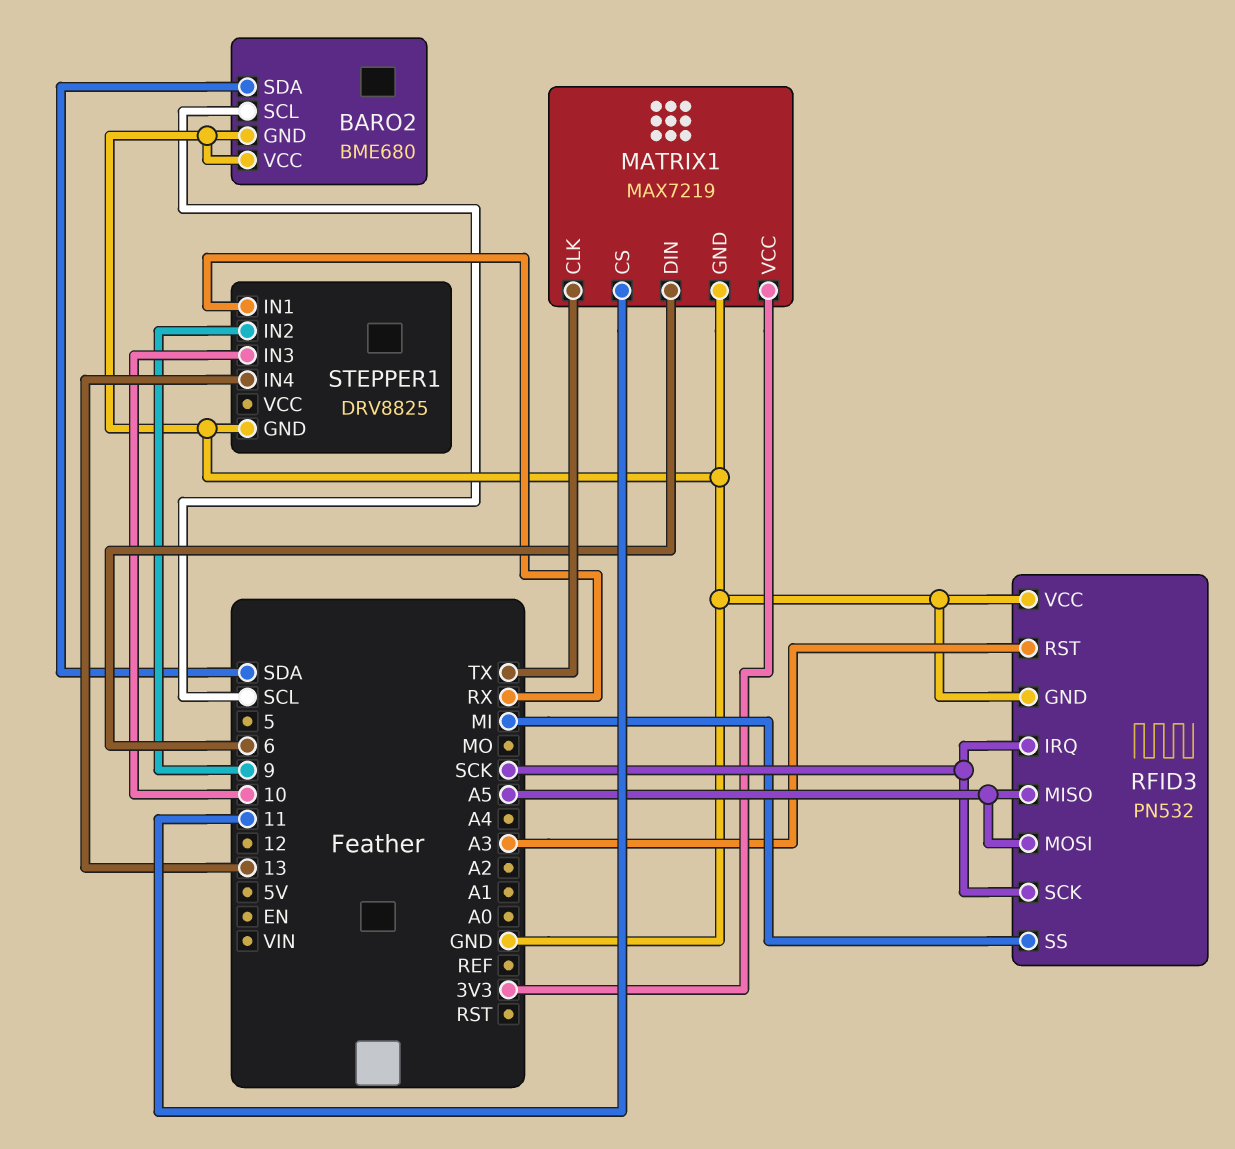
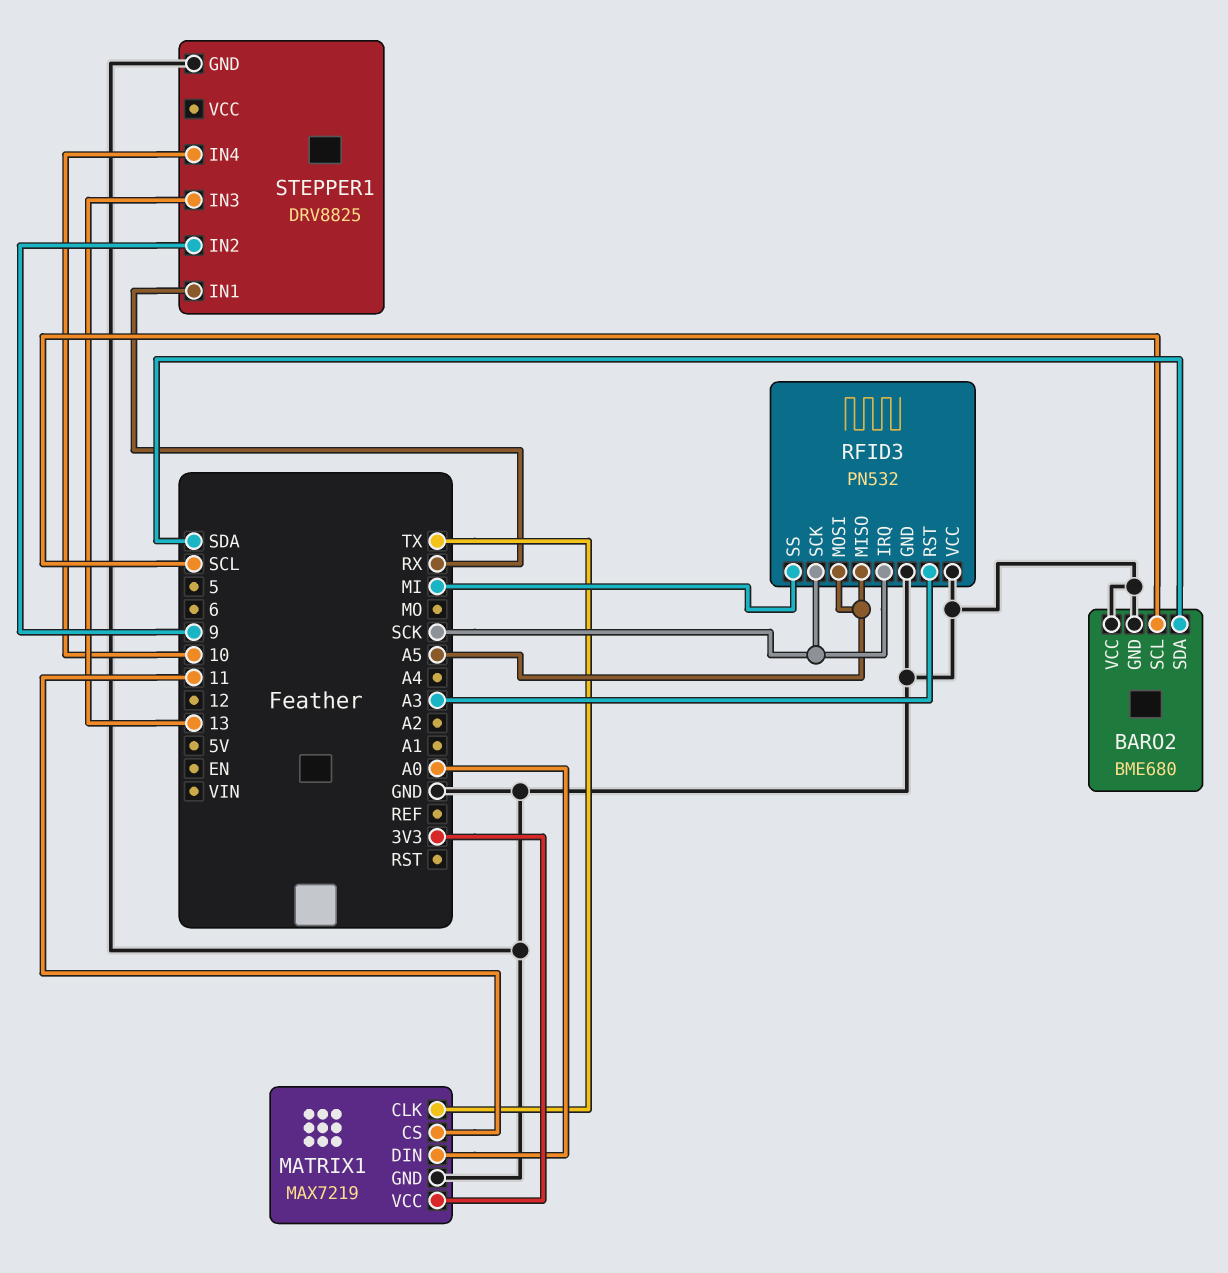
MATRIX1 pin DIN: 6 -> A0
STEPPER1 pin IN3: 10 -> 13
STEPPER1 pin IN4: 13 -> 10

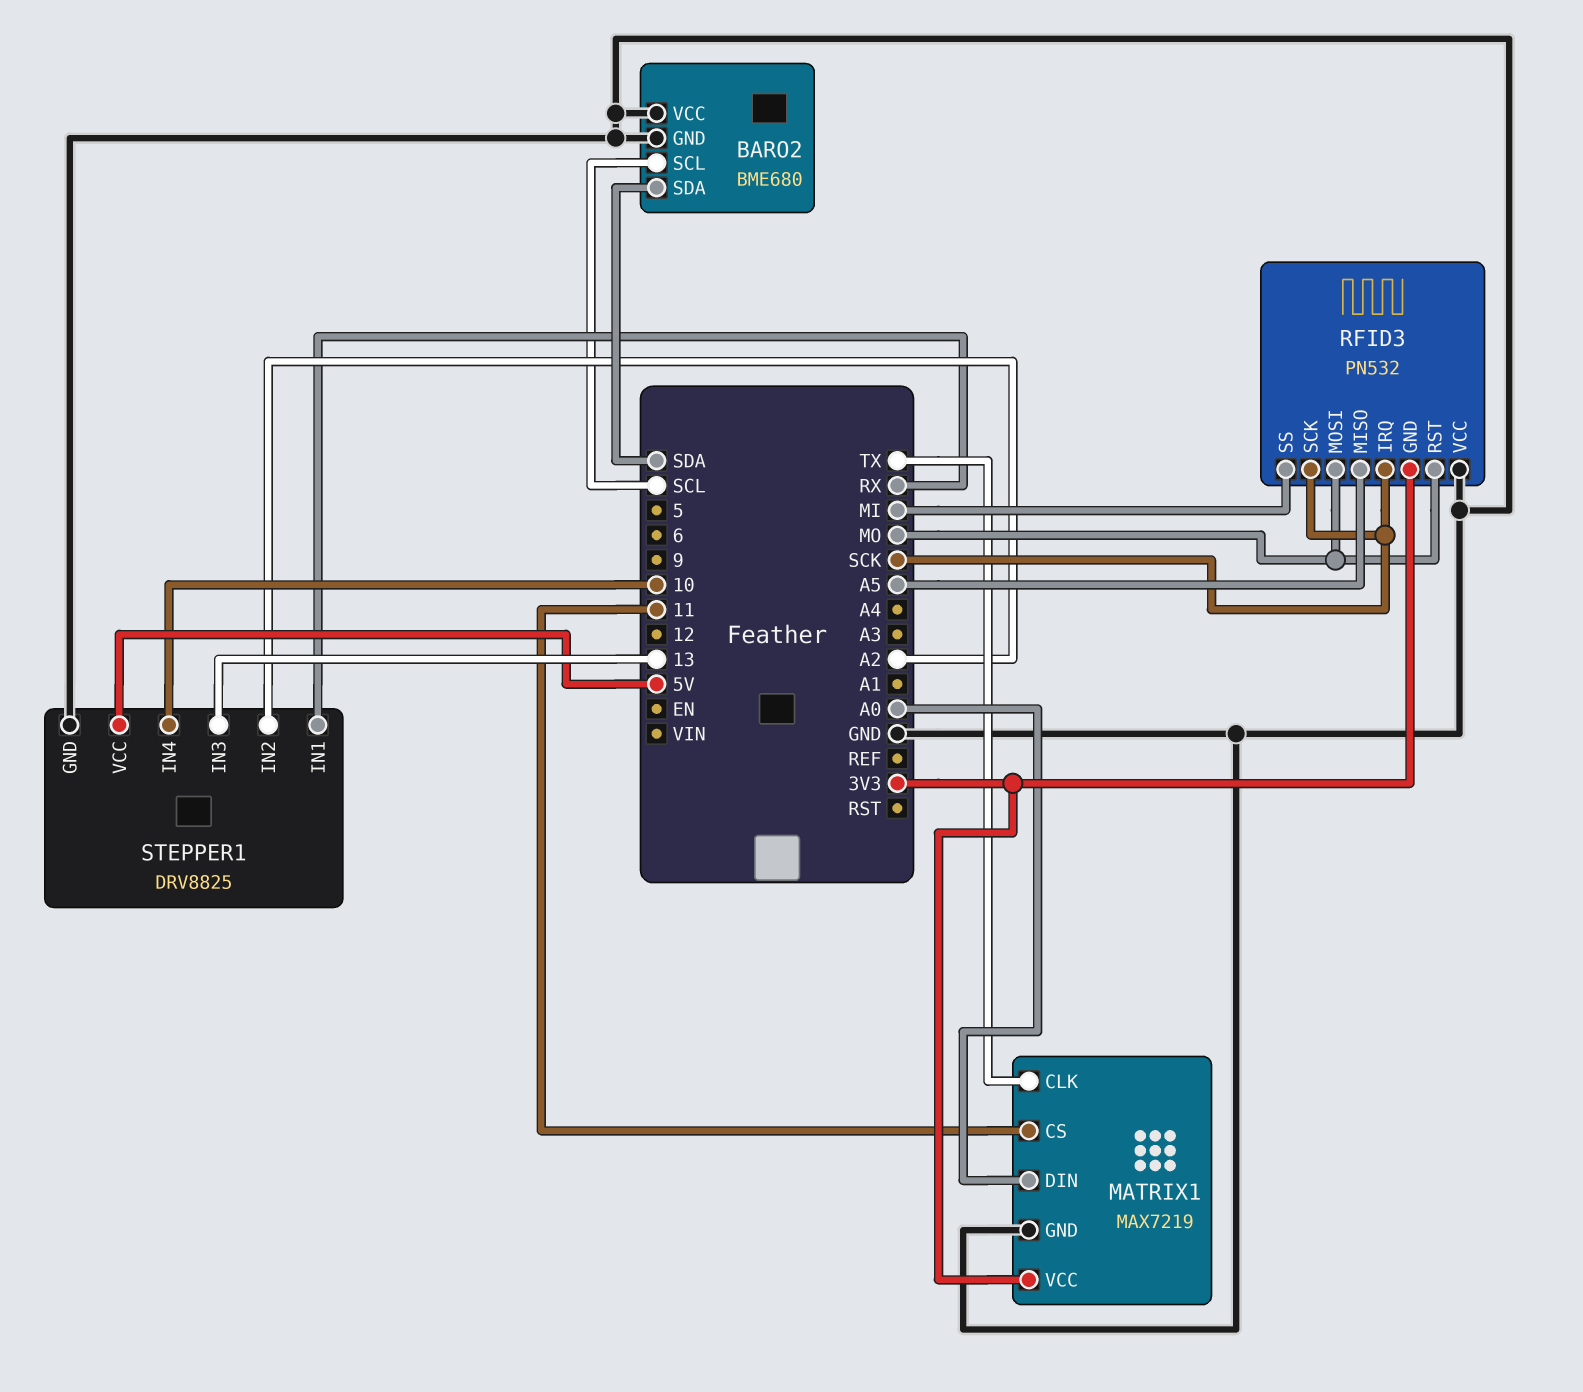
RFID3 pin GND: GND -> 3V3
RFID3 pin MOSI: A5 -> MO
RFID3 pin RST: A3 -> MO
STEPPER1 pin IN2: 9 -> A2
STEPPER1 pin VCC: none -> 5V

